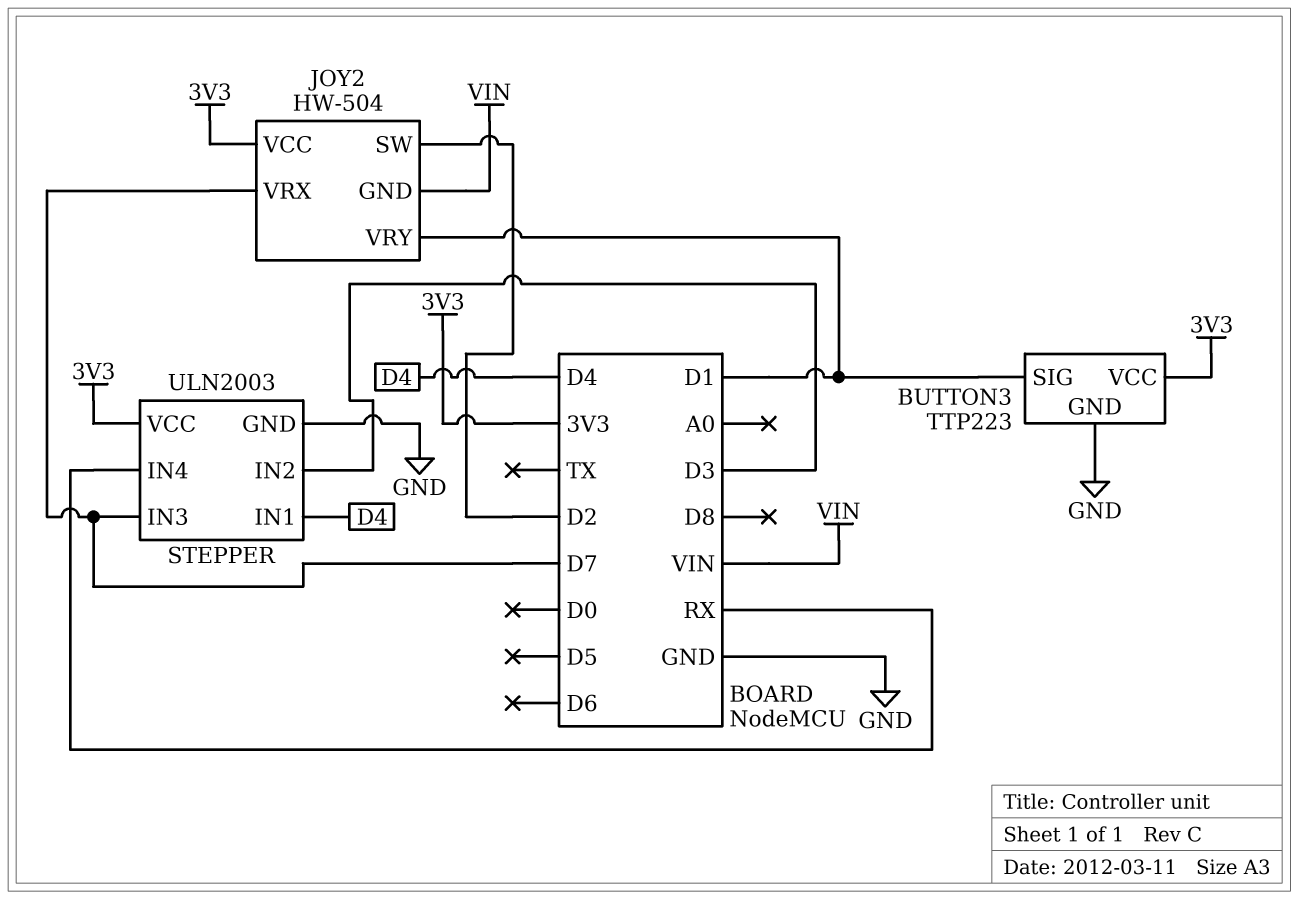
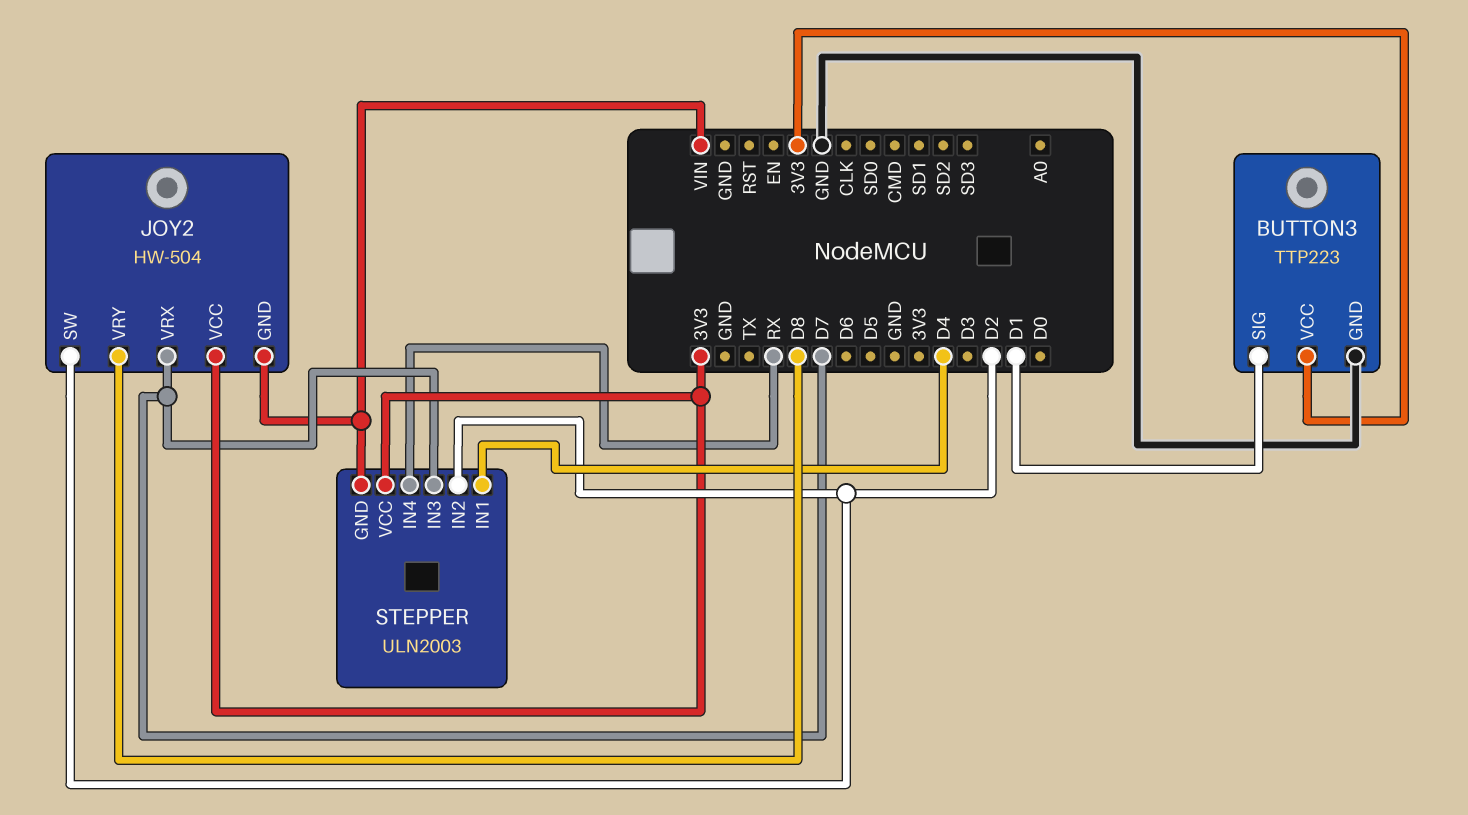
JOY2 pin VRY: D1 -> D8
STEPPER pin GND: GND -> VIN
STEPPER pin IN2: D3 -> D2

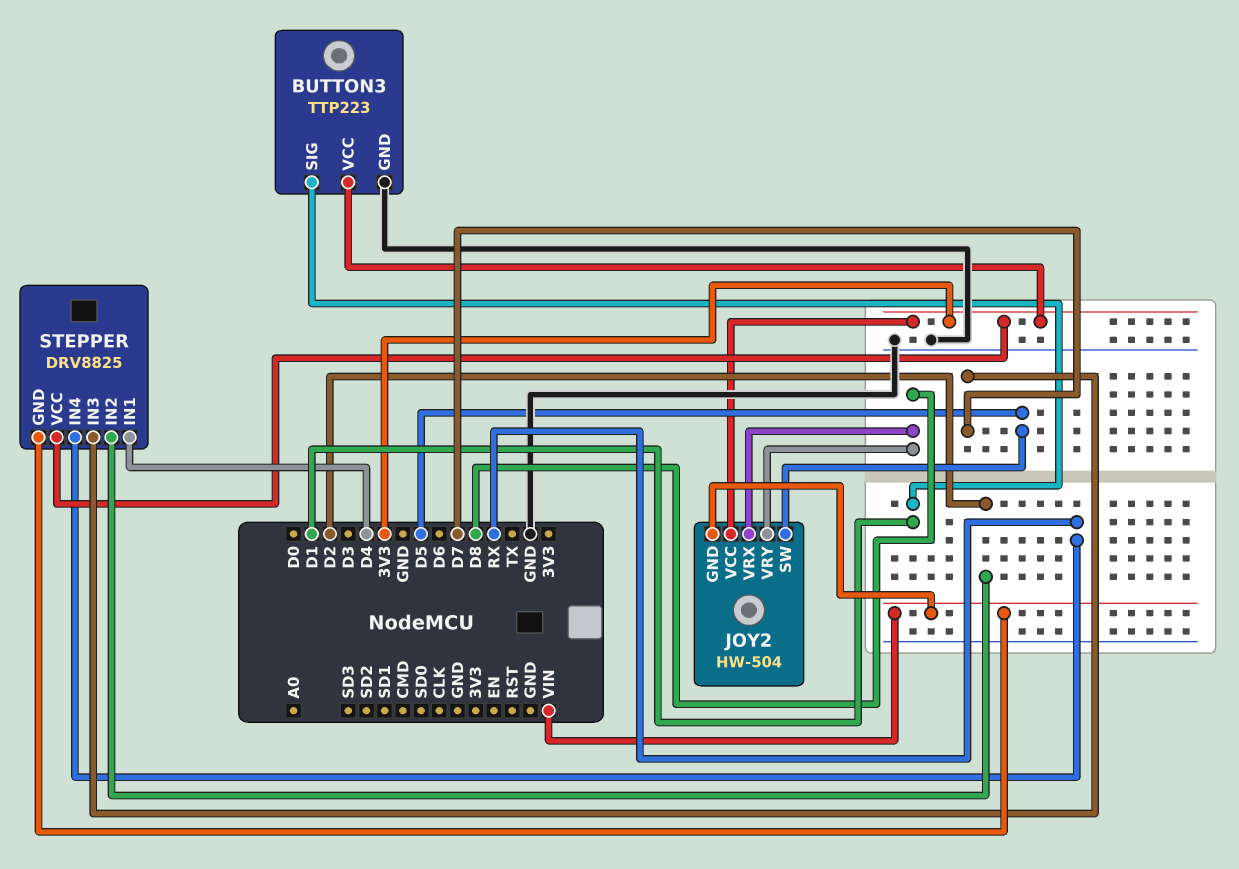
JOY2 pin SW: D2 -> D5
JOY2 pin VRX: D7 -> D8
STEPPER: ULN2003 -> DRV8825

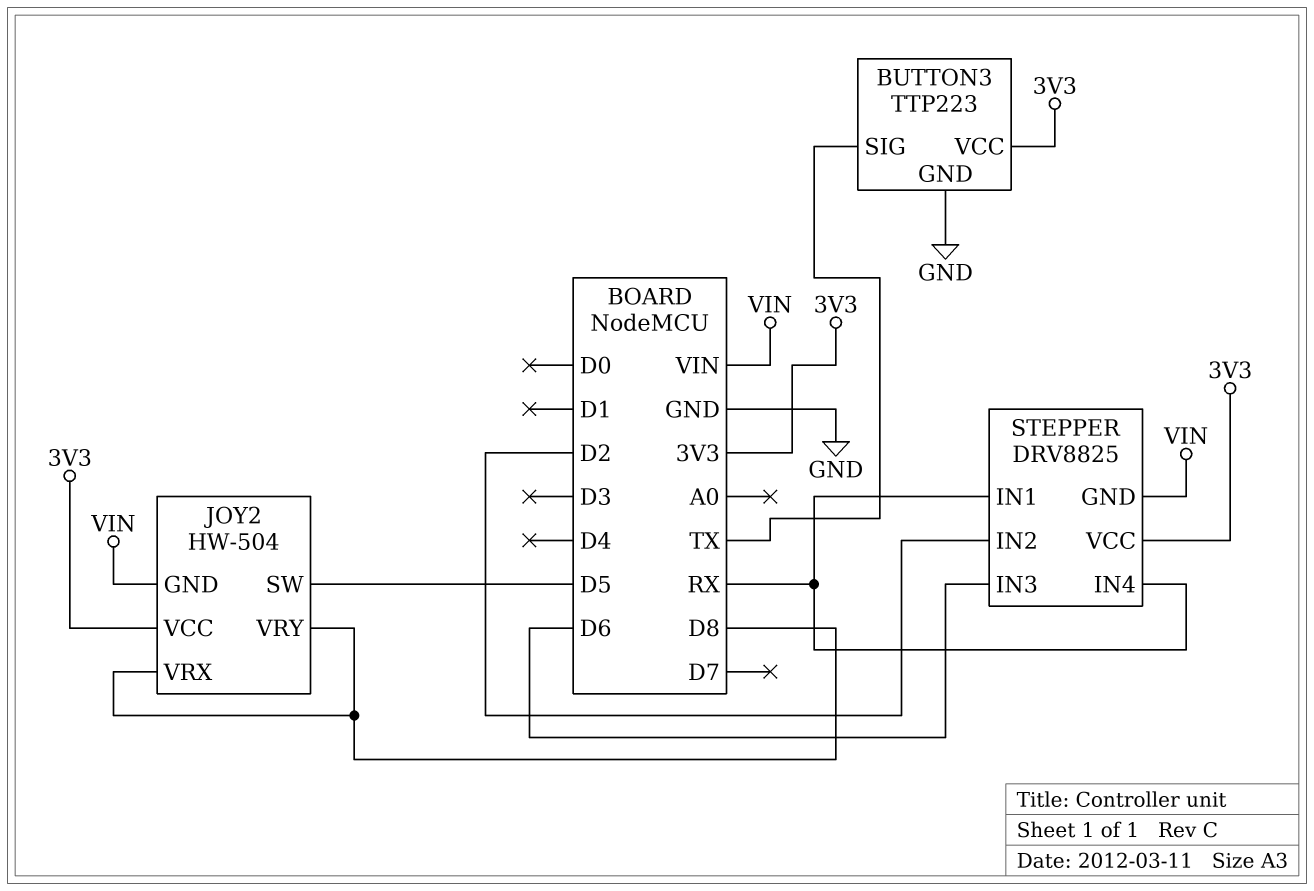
BUTTON3 pin SIG: D1 -> TX
STEPPER pin IN1: D4 -> RX
STEPPER pin IN3: D7 -> D6

